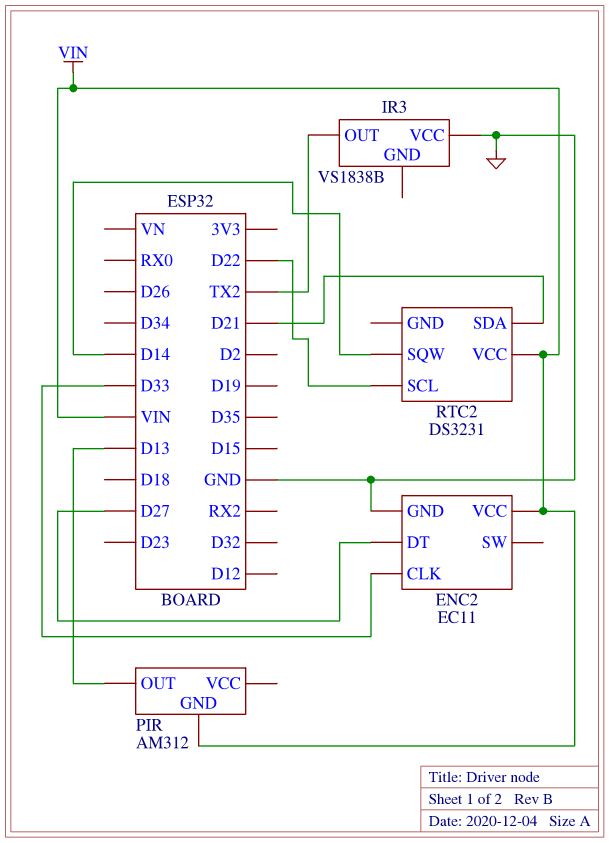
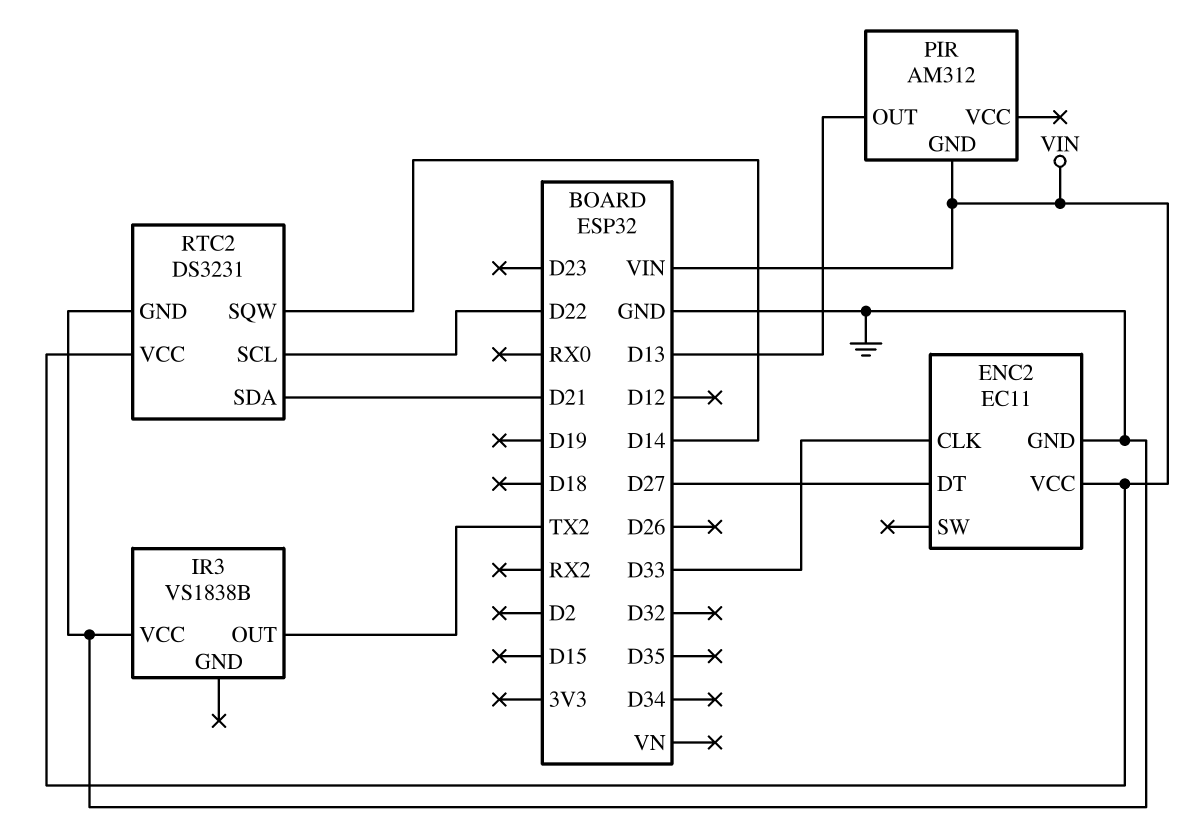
RTC2 pin GND: none -> GND

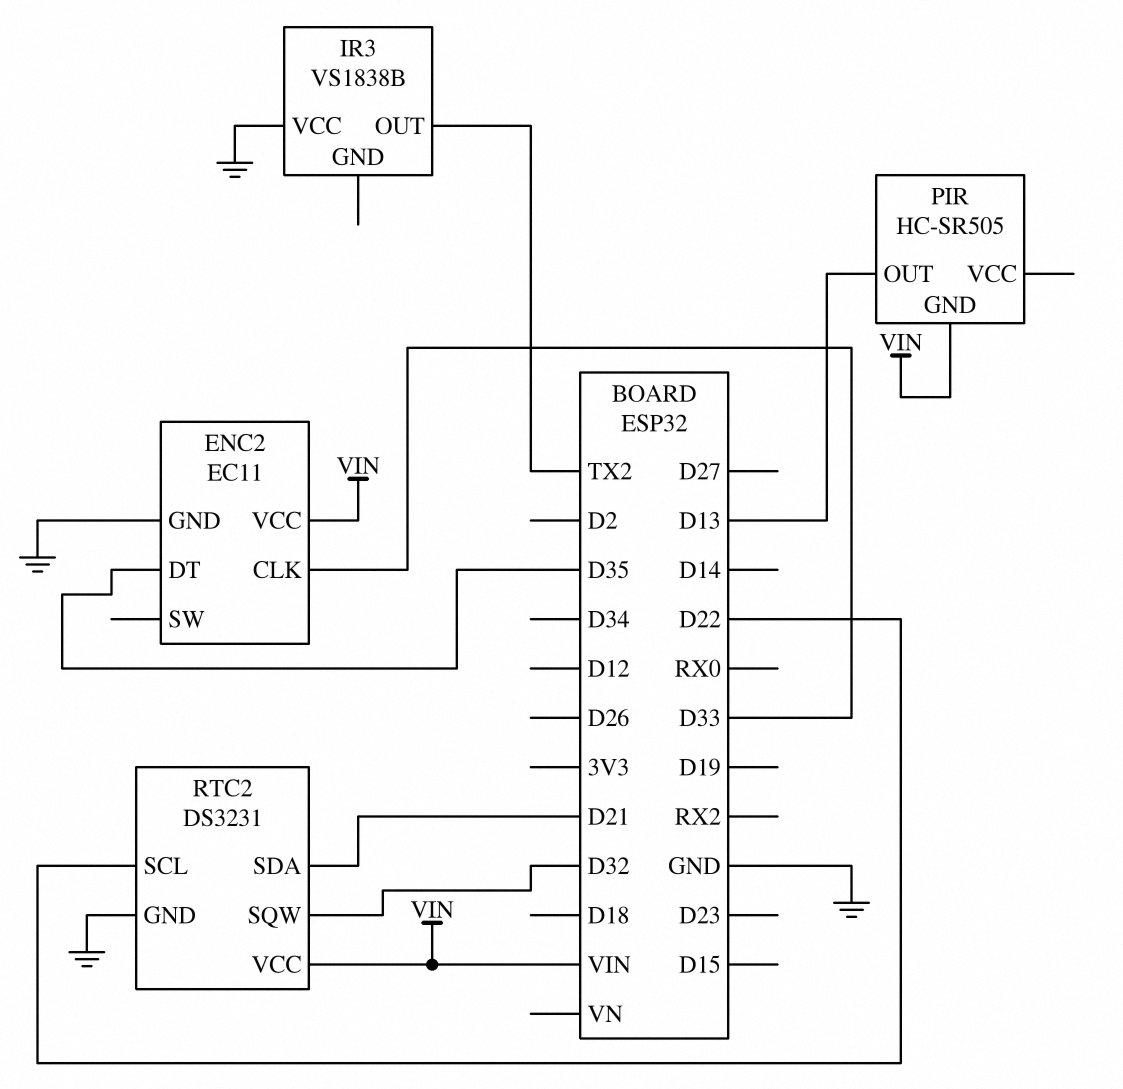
ENC2 pin DT: D27 -> D35
PIR: AM312 -> HC-SR505
RTC2 pin SQW: D14 -> D32

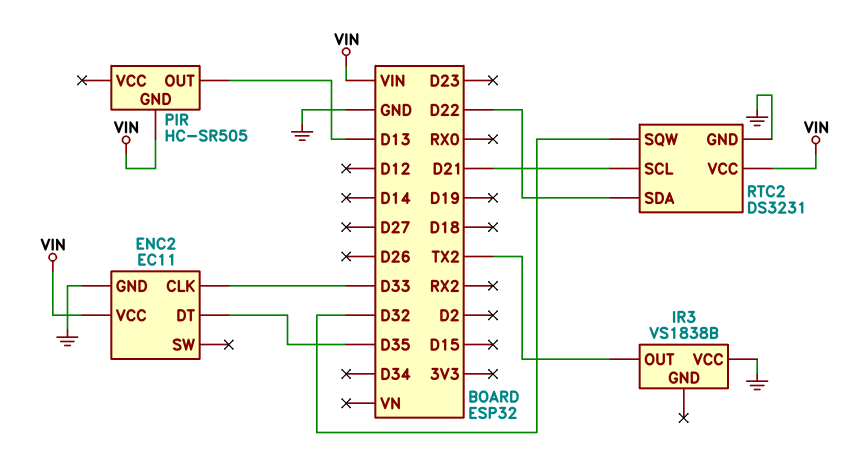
RTC2 pin SCL: D22 -> D21
RTC2 pin SDA: D21 -> D22

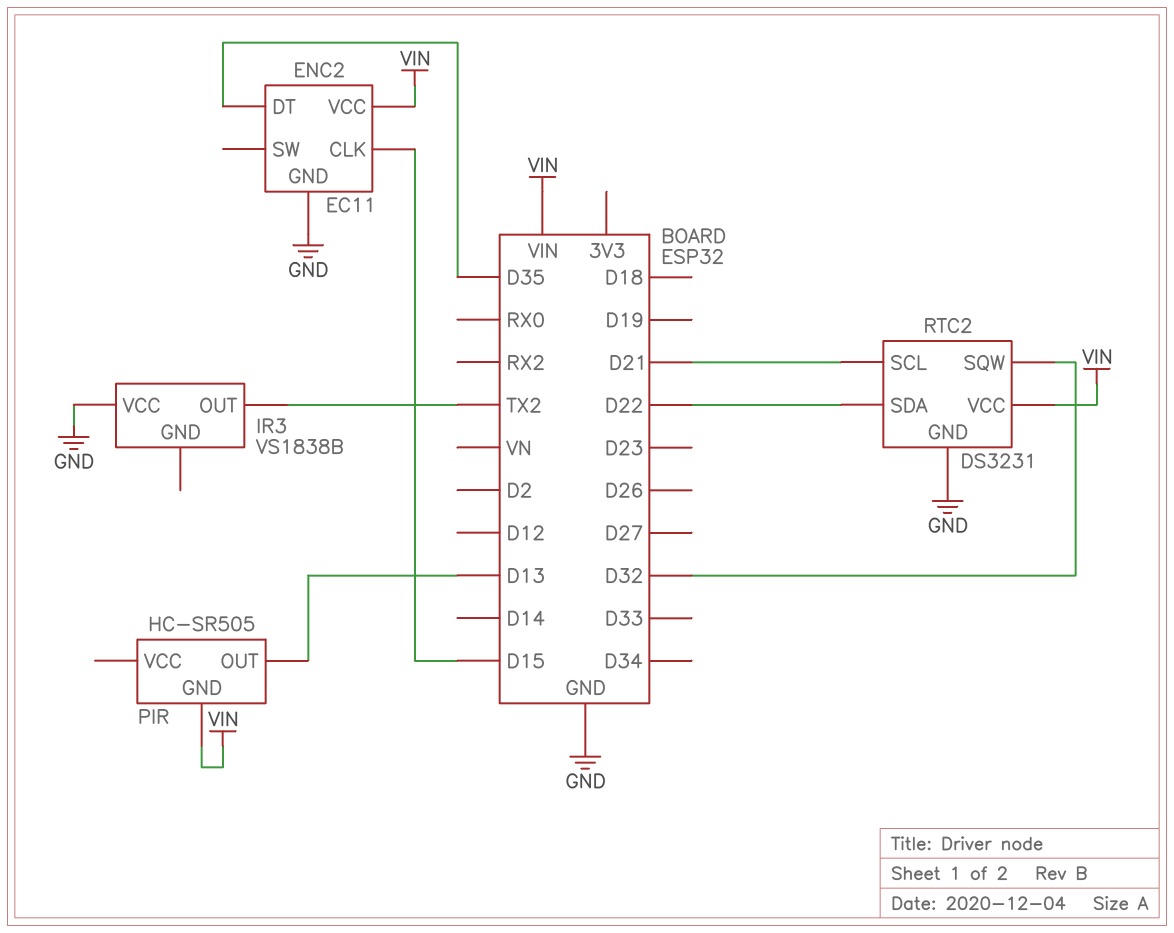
ENC2 pin CLK: D33 -> D15

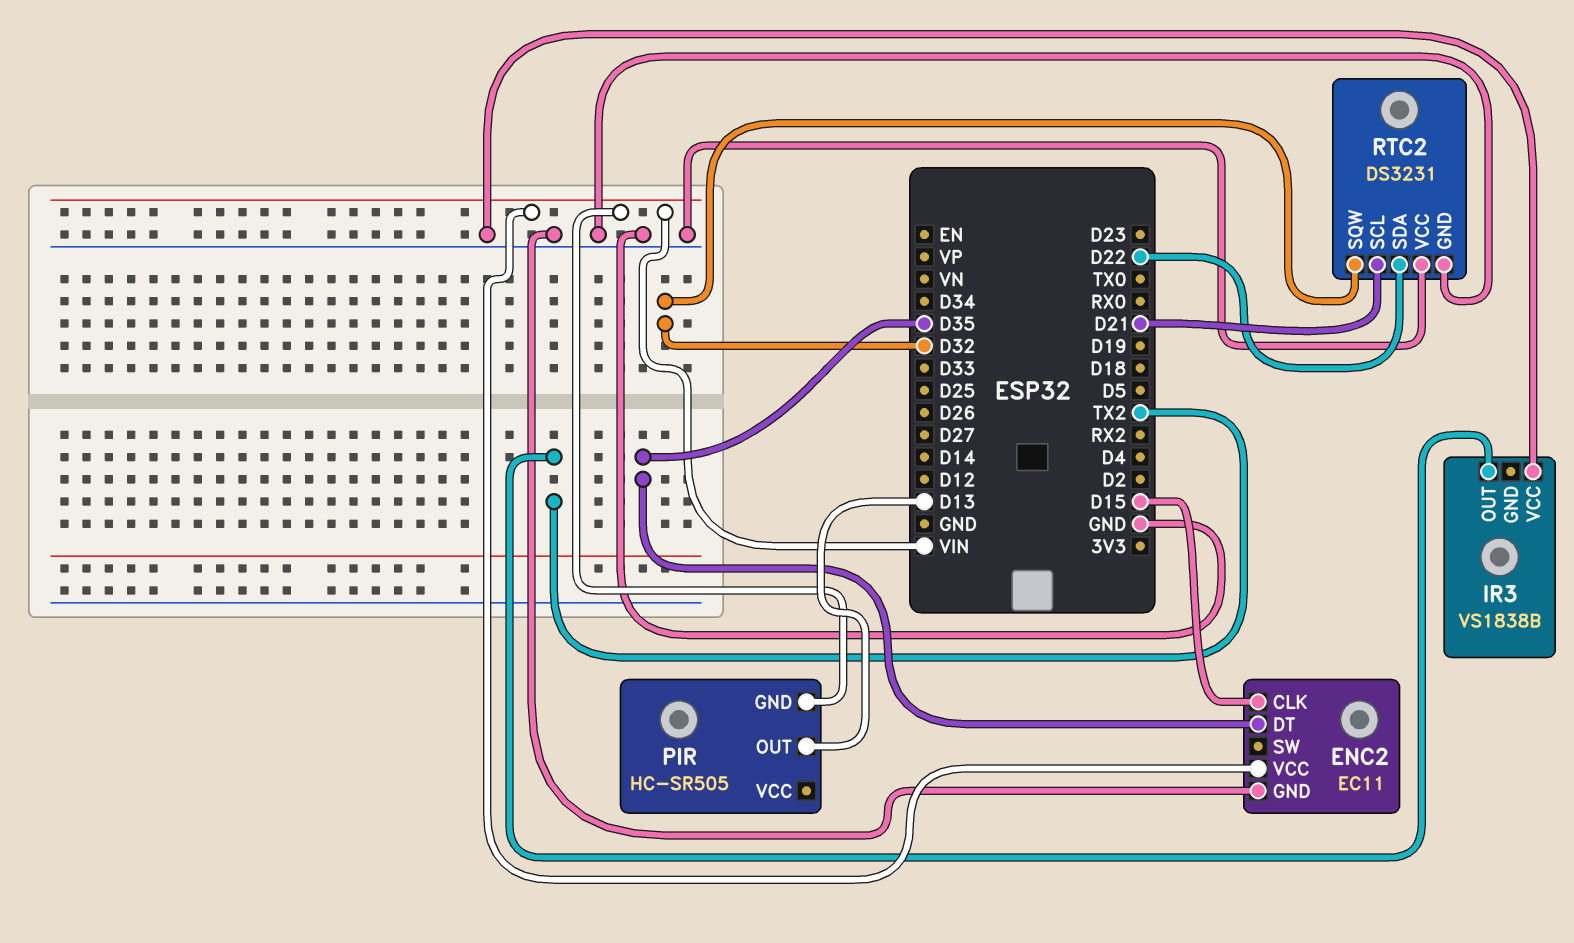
RTC2 pin VCC: VIN -> GND

